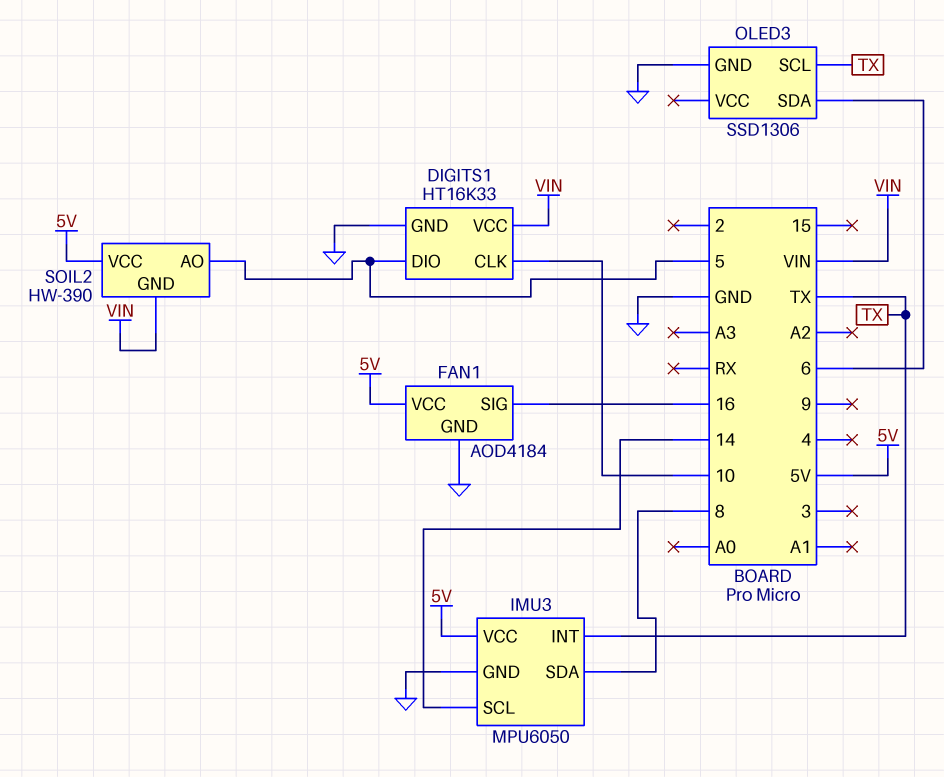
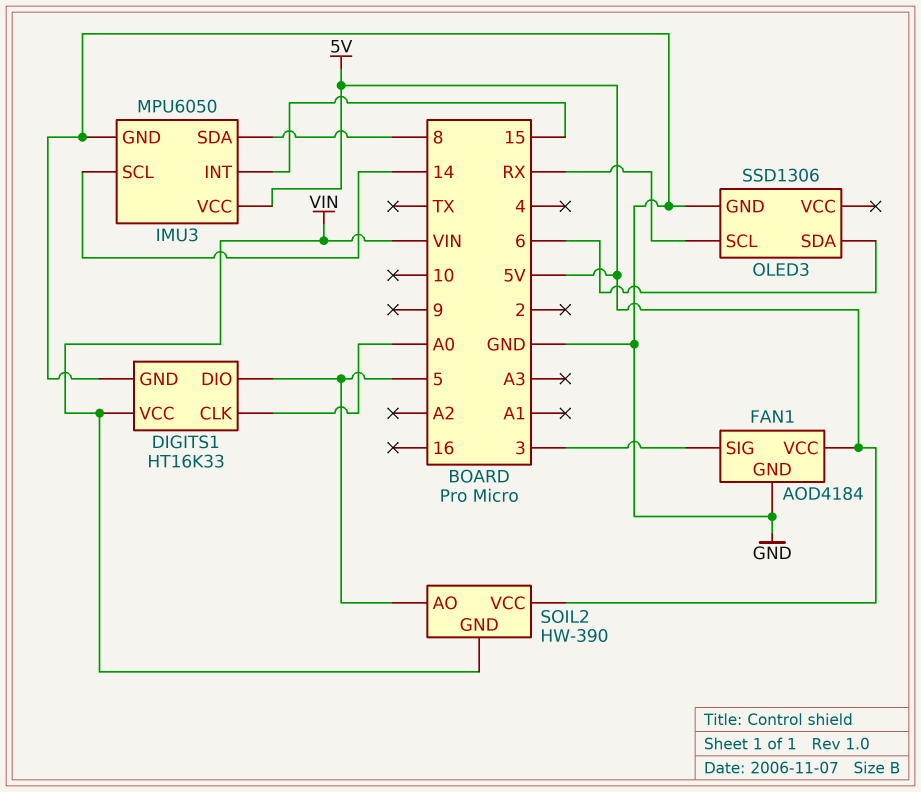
DIGITS1 pin CLK: 10 -> A0
FAN1 pin SIG: 16 -> 3
IMU3 pin INT: TX -> 15
OLED3 pin SCL: TX -> RX

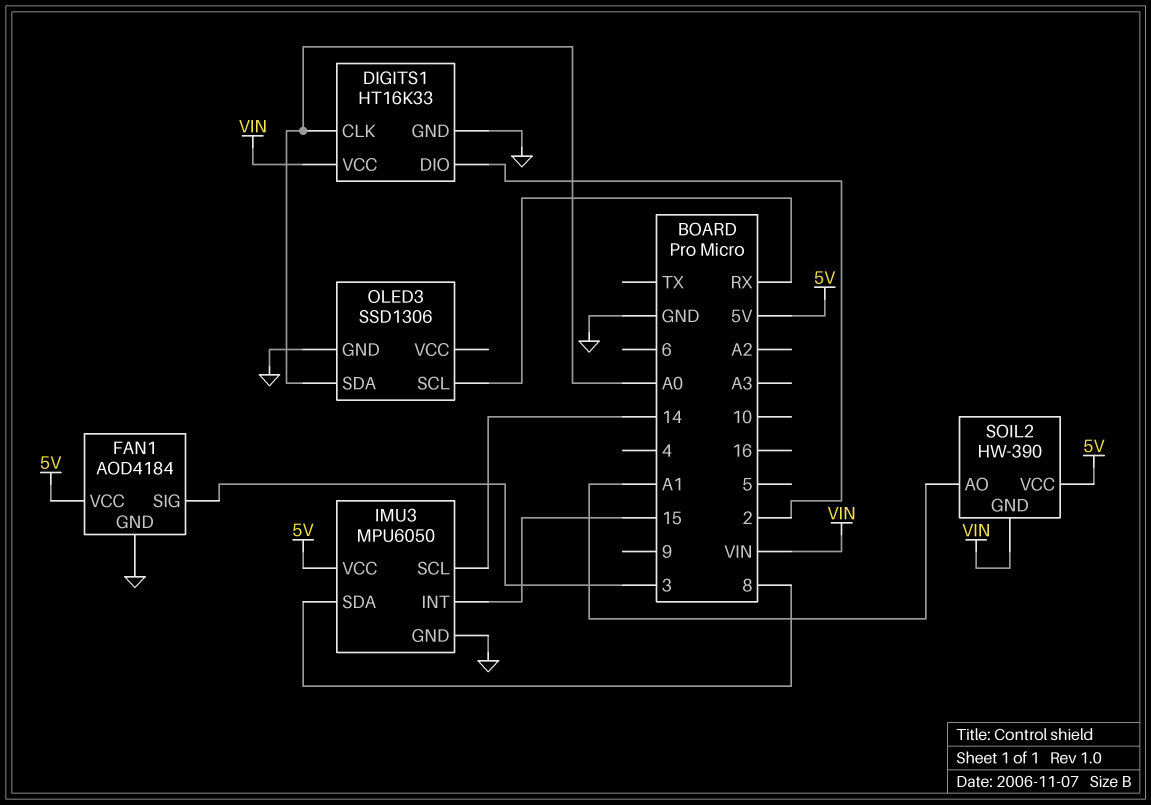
DIGITS1 pin DIO: 5 -> 2
OLED3 pin SDA: 6 -> A0
SOIL2 pin AO: 5 -> A1

